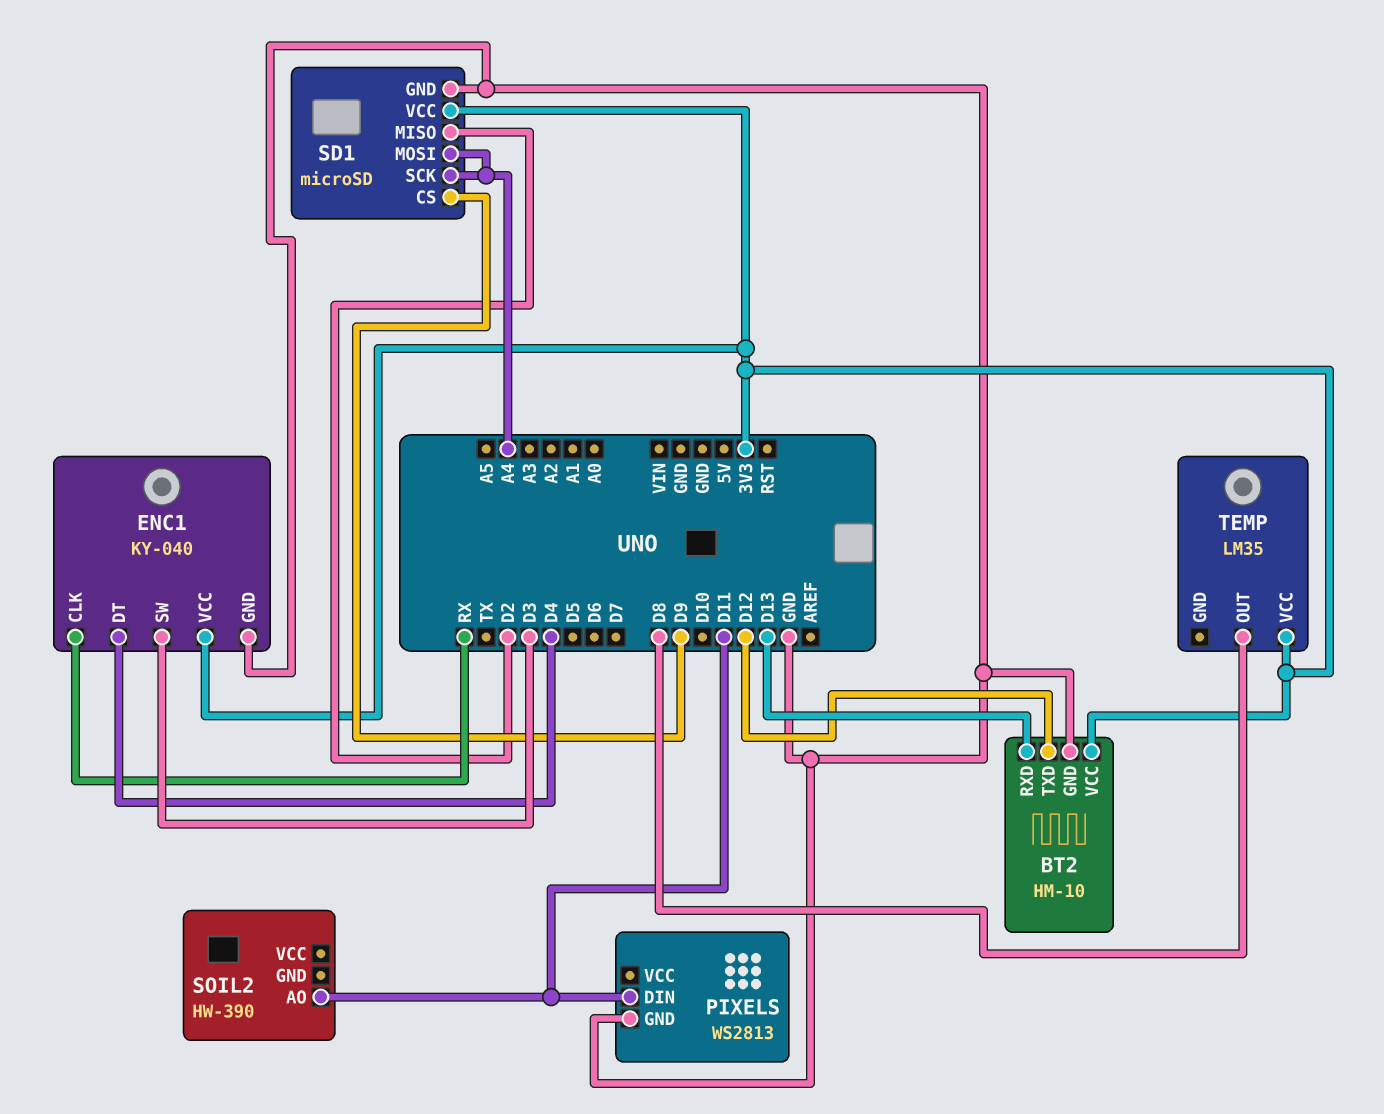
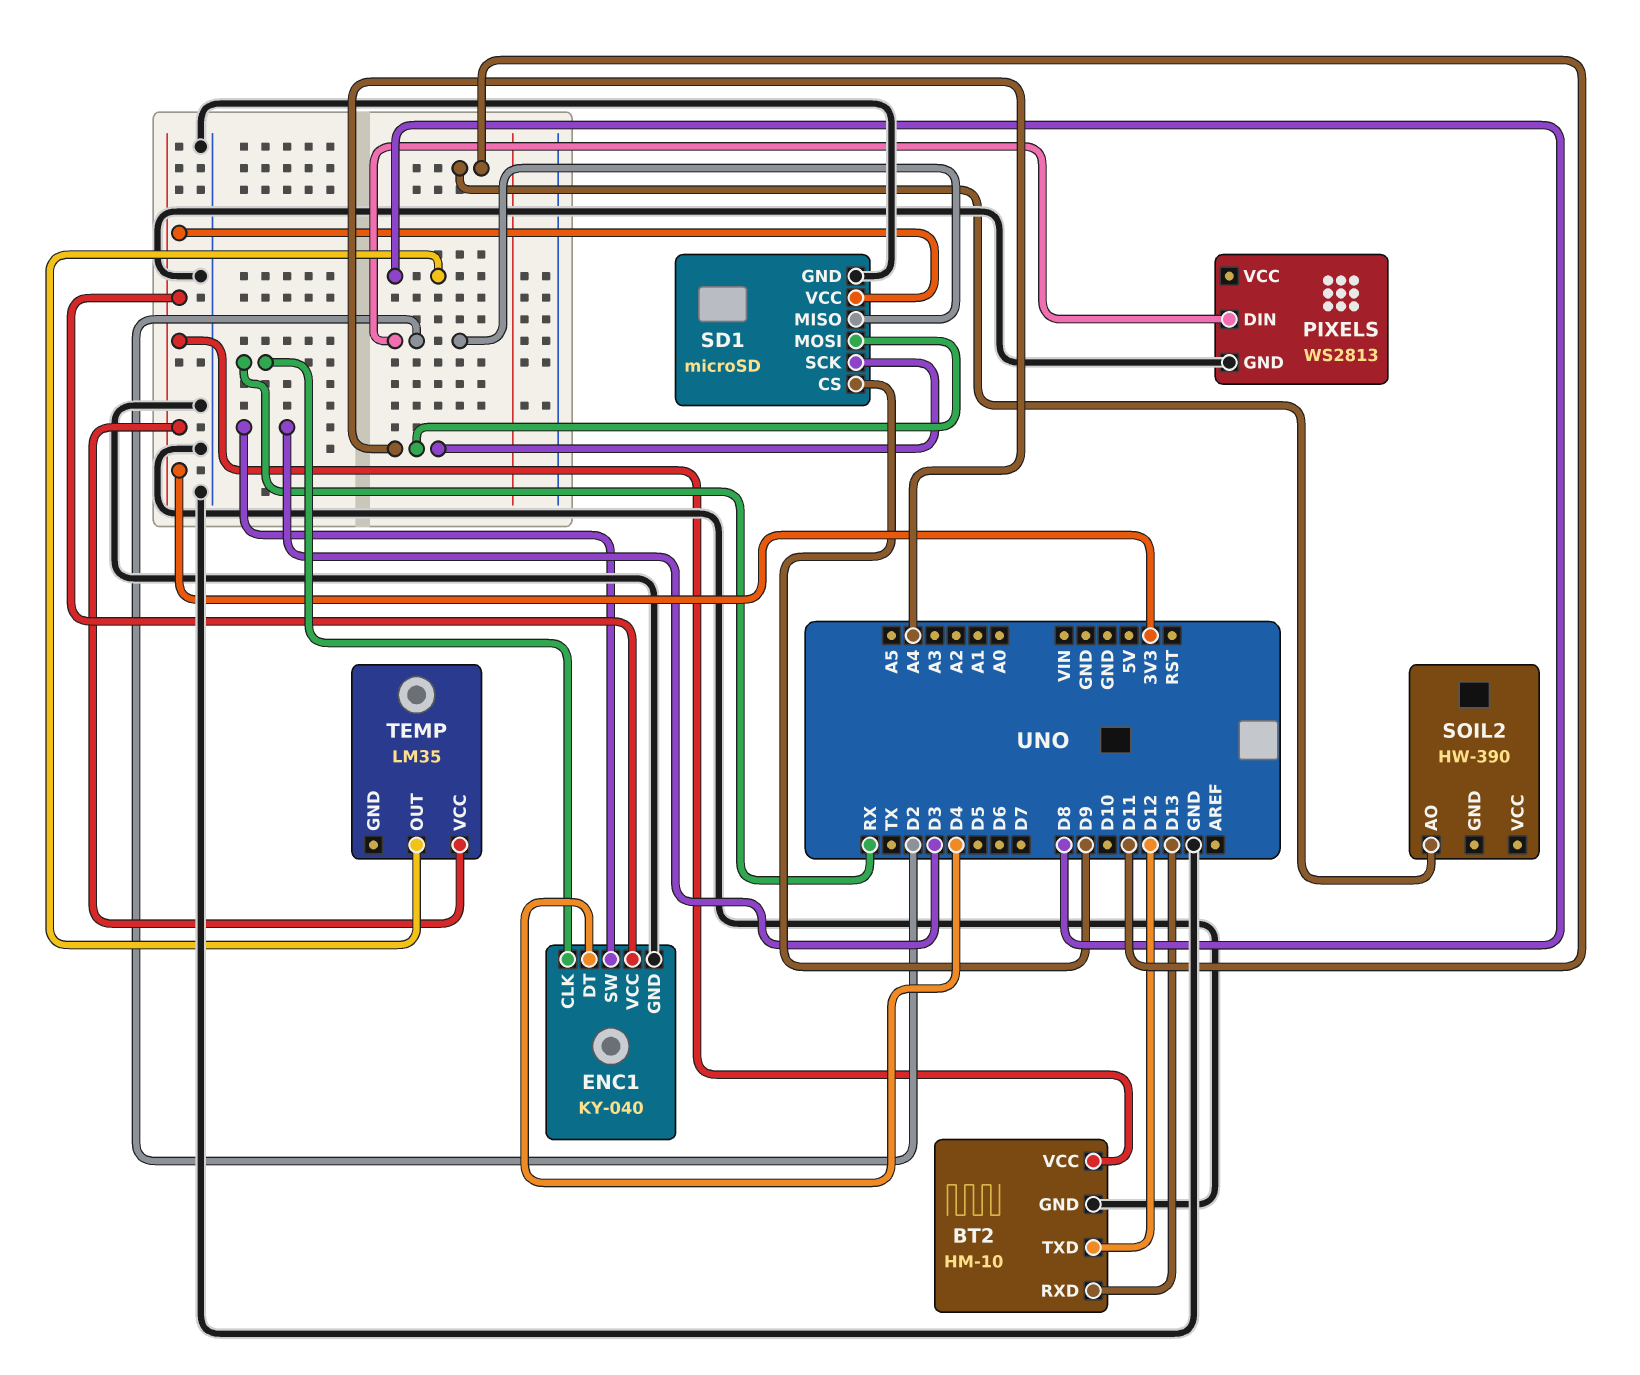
PIXELS pin DIN: D11 -> D2

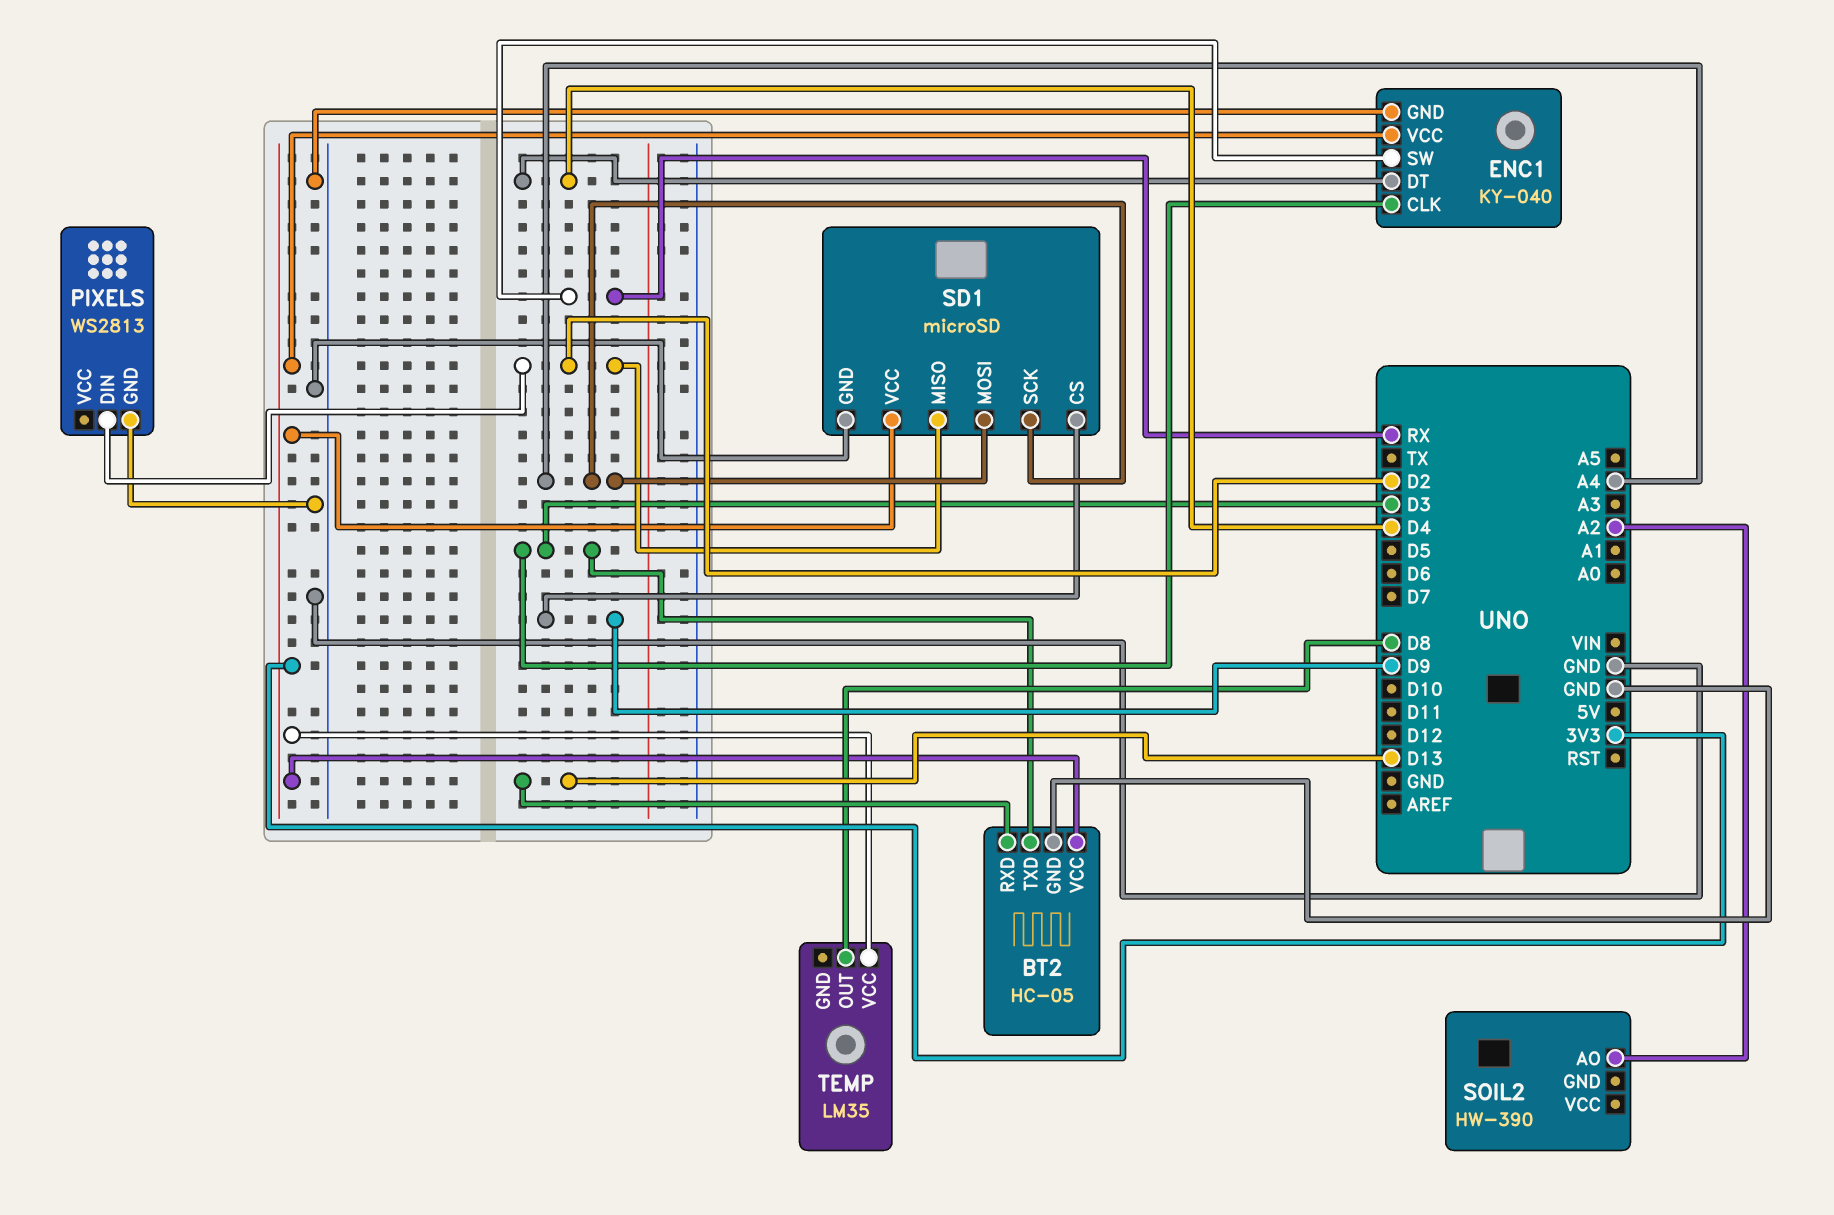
BT2: HM-10 -> HC-05
BT2 pin TXD: D12 -> D3
ENC1 pin CLK: RX -> D3
ENC1 pin SW: D3 -> RX
SOIL2 pin AO: D11 -> A2

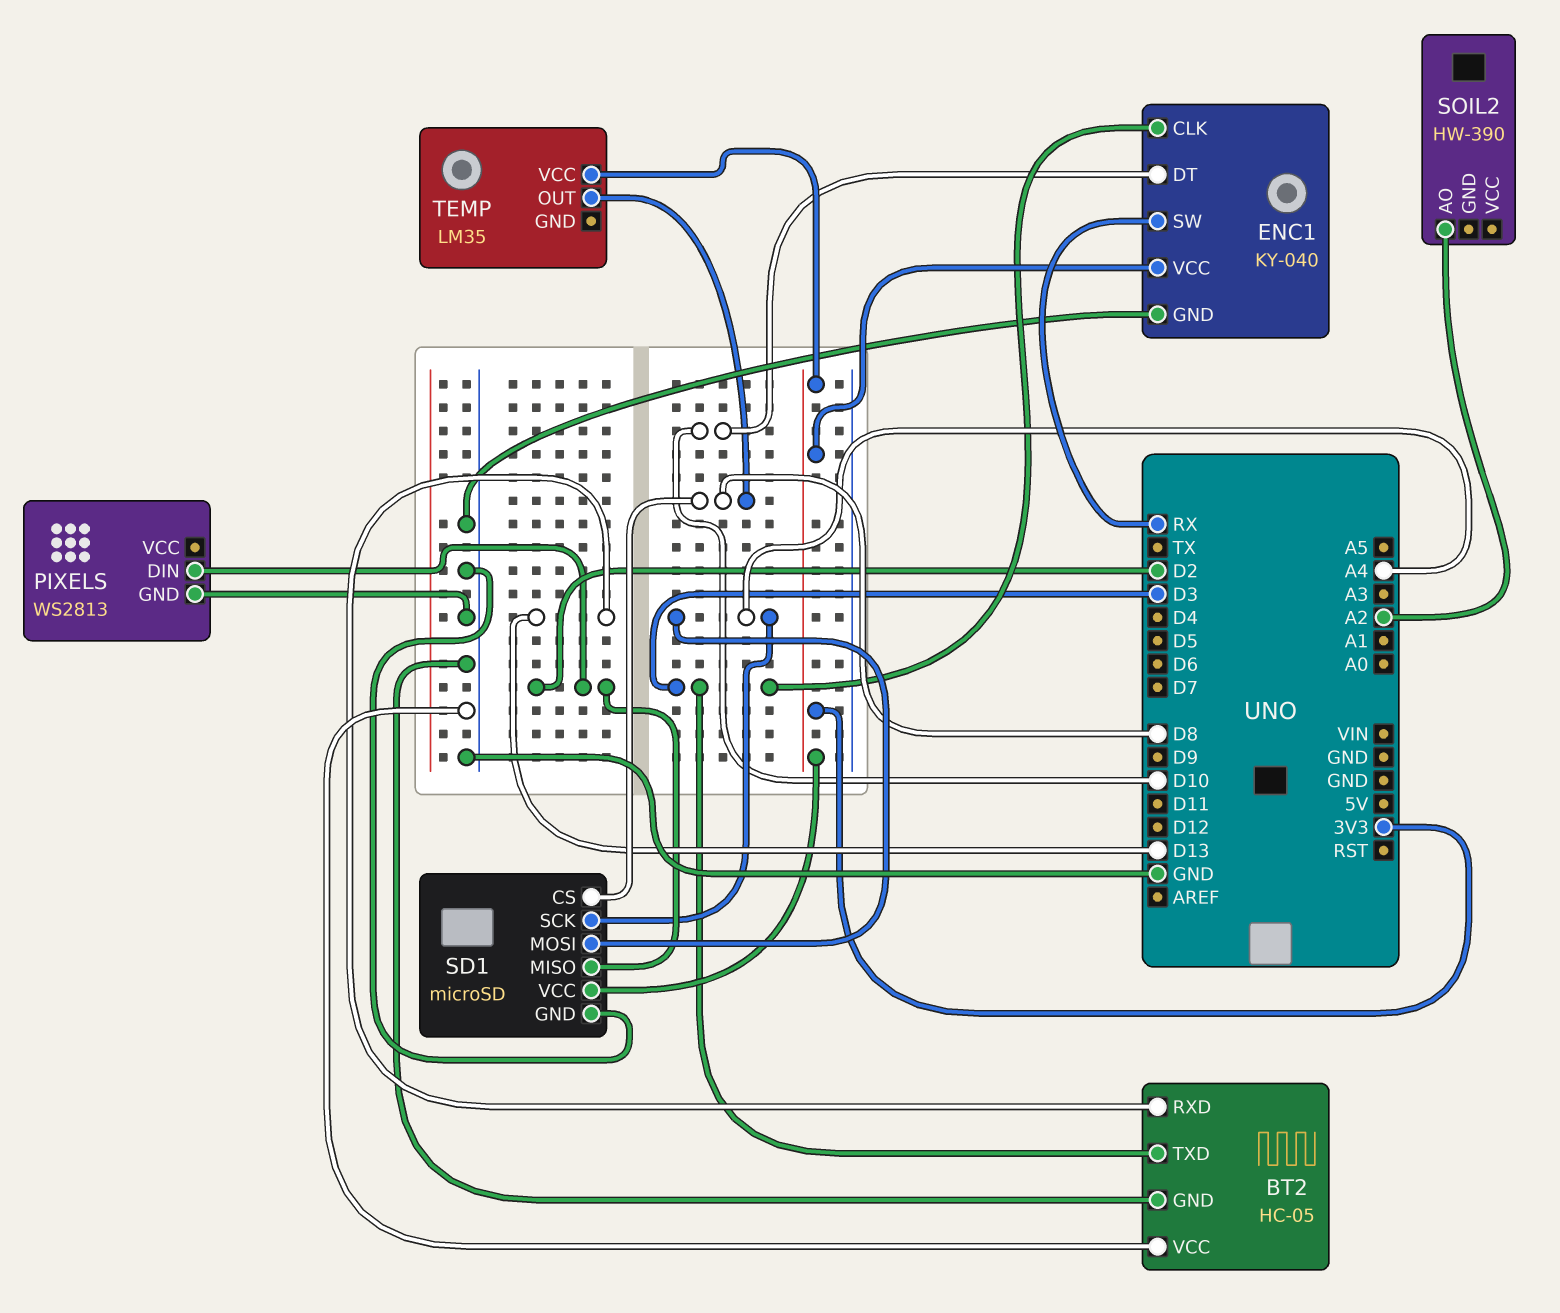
BT2 pin VCC: 3V3 -> GND
ENC1 pin DT: D4 -> D10
SD1 pin CS: D9 -> D8

